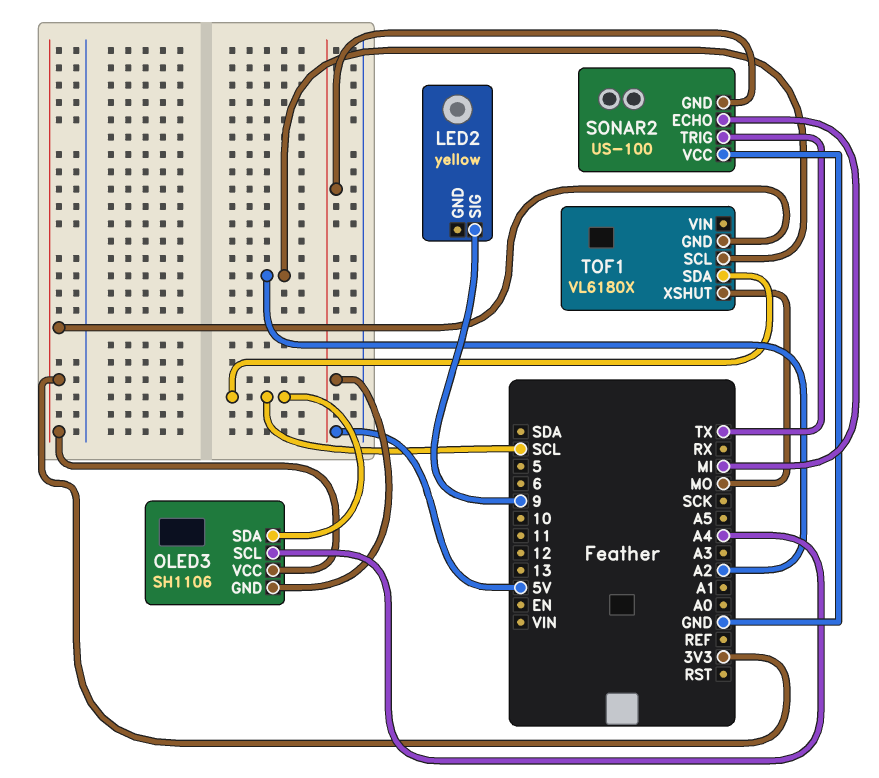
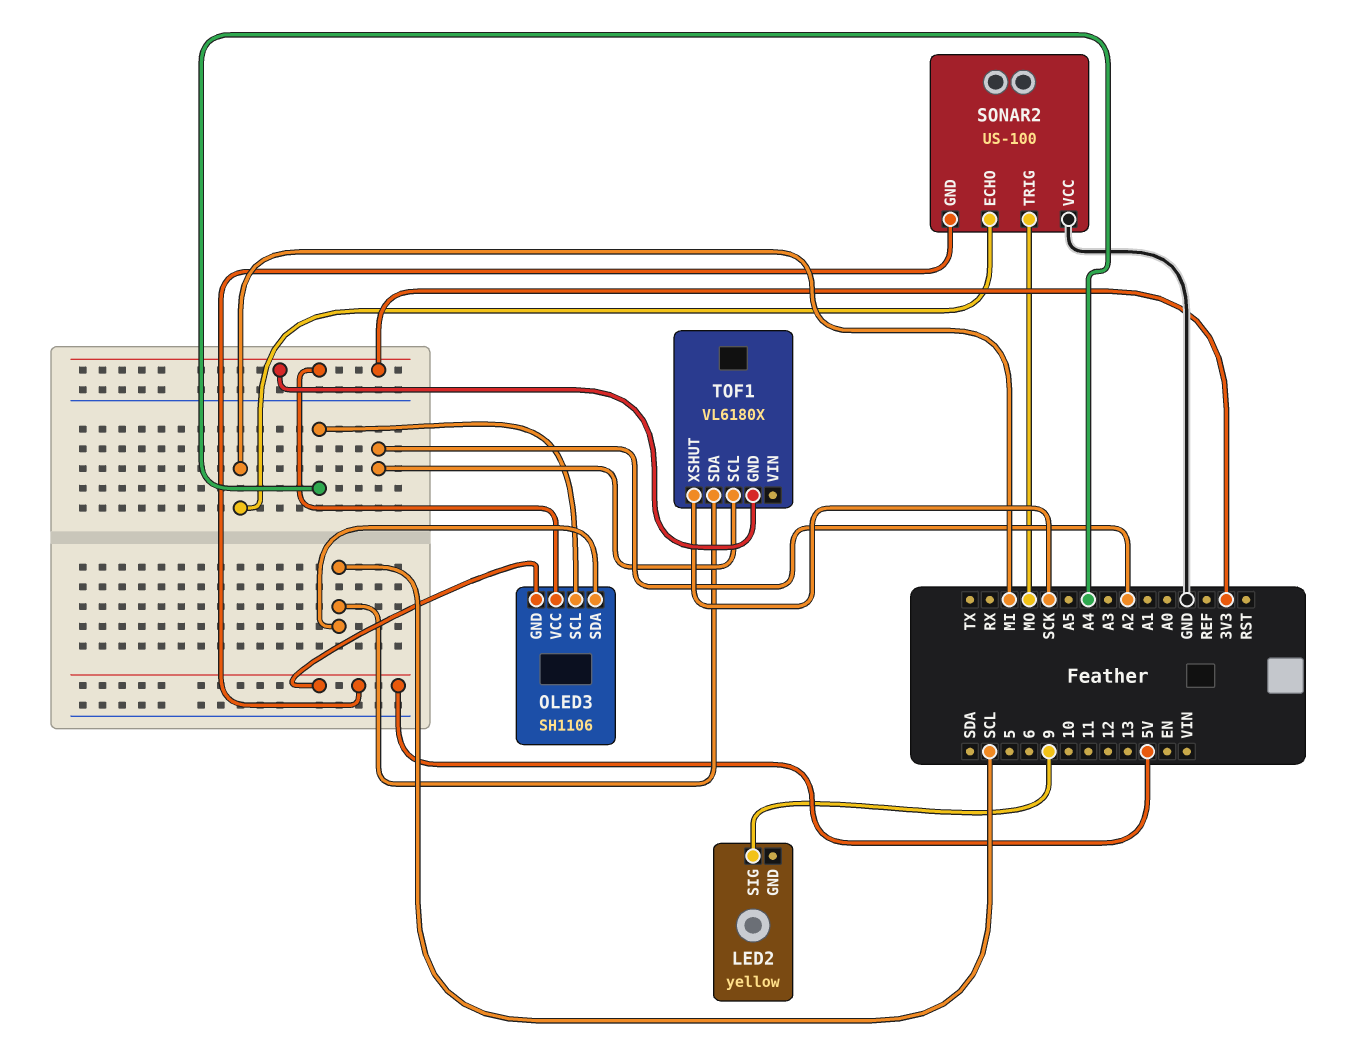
SONAR2 pin TRIG: TX -> MO
TOF1 pin XSHUT: MO -> SCK

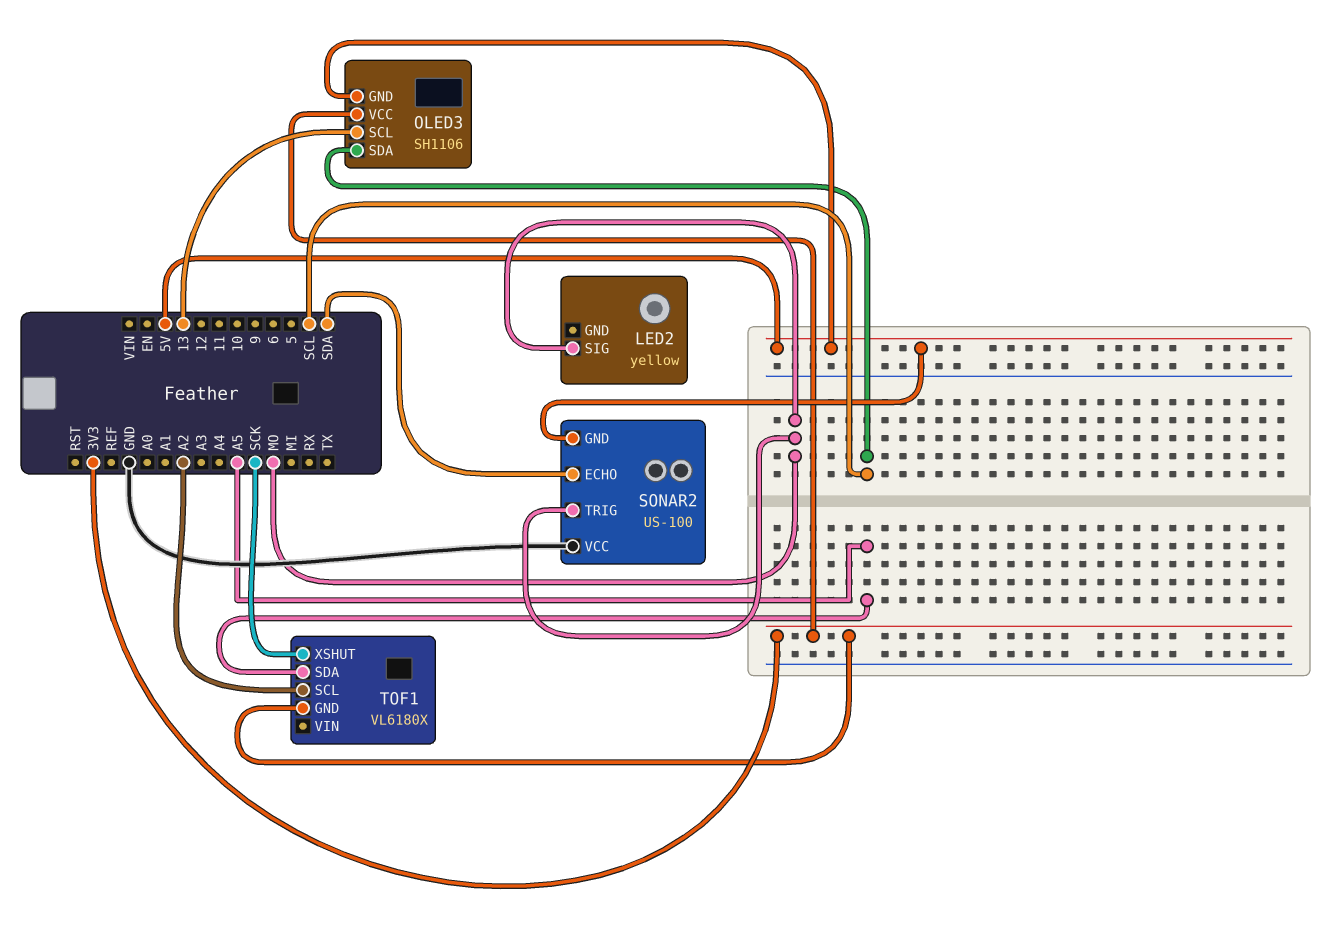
LED2 pin SIG: 9 -> MO
OLED3 pin SCL: A4 -> 13
SONAR2 pin ECHO: MI -> SDA
TOF1 pin SDA: SCL -> A5

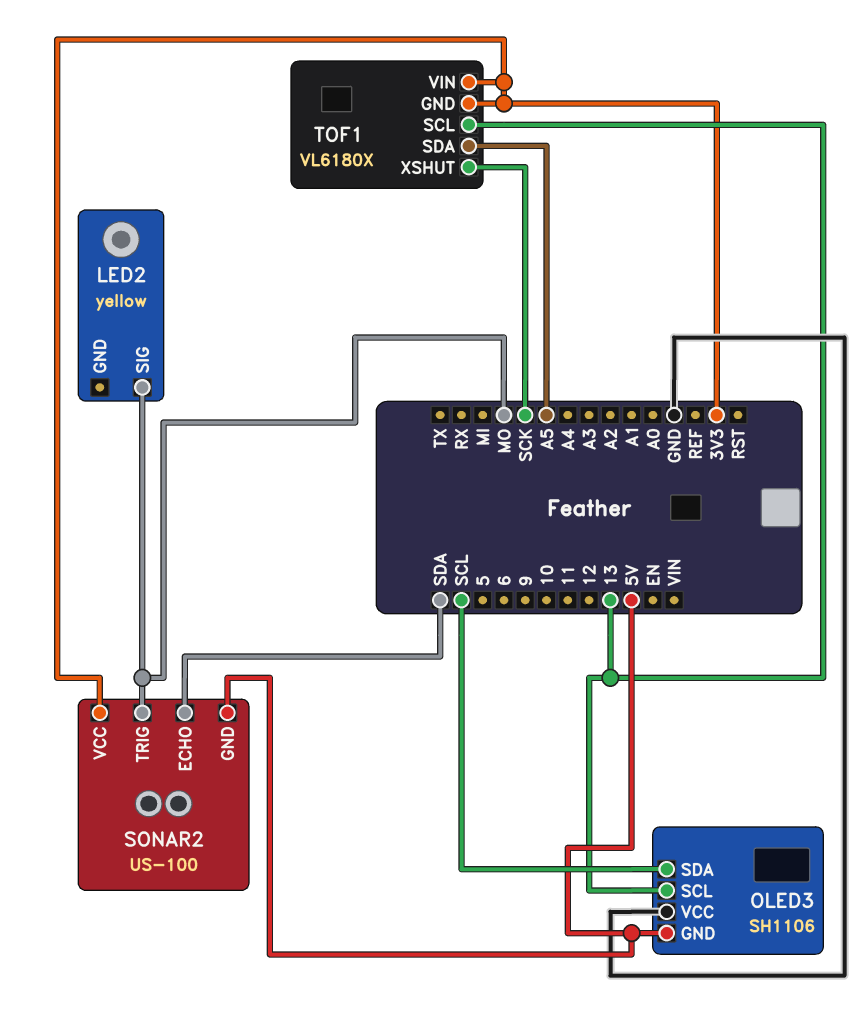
OLED3 pin VCC: 3V3 -> GND
SONAR2 pin VCC: GND -> 3V3
TOF1 pin SCL: A2 -> 13
TOF1 pin VIN: none -> 3V3

